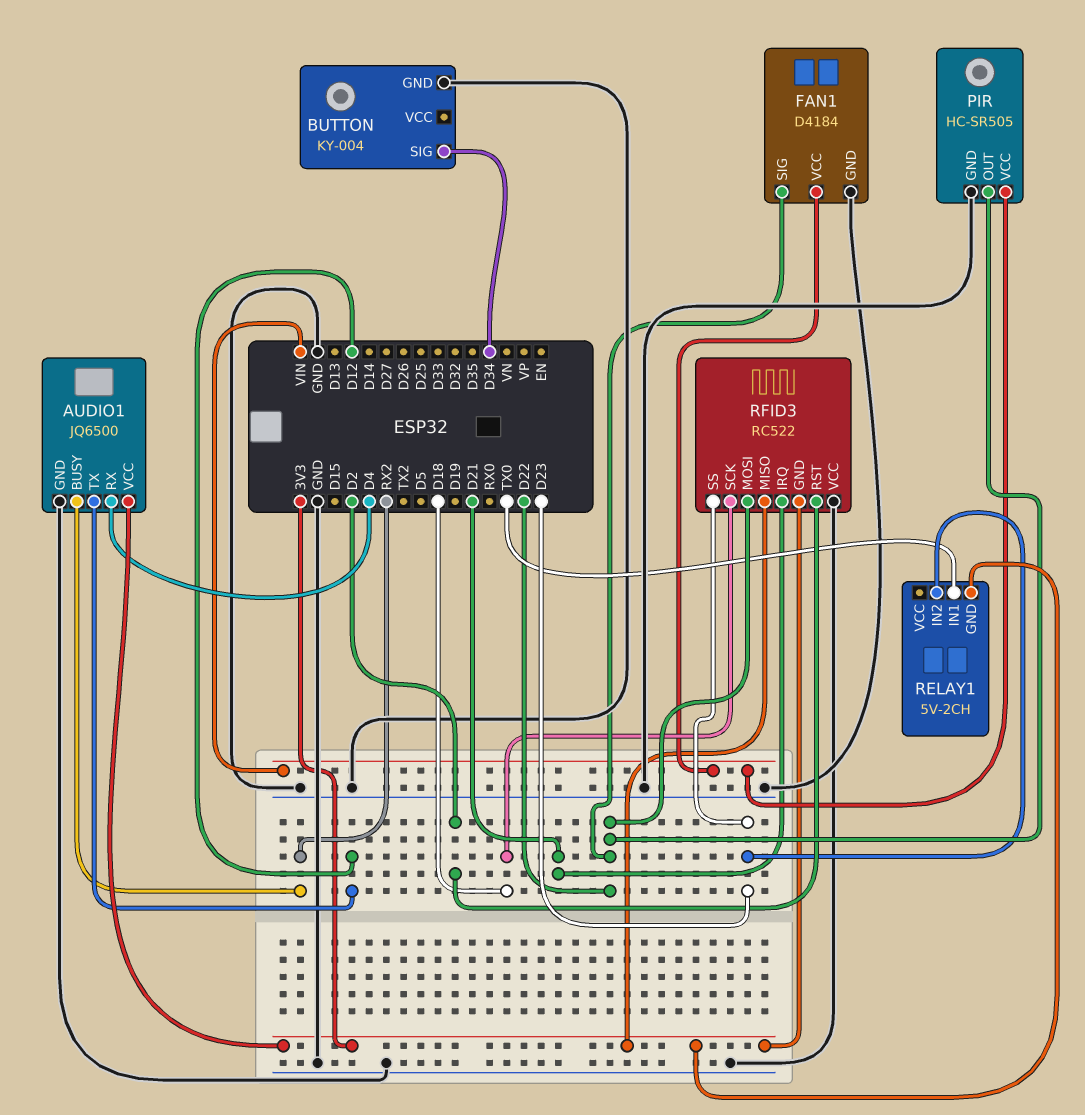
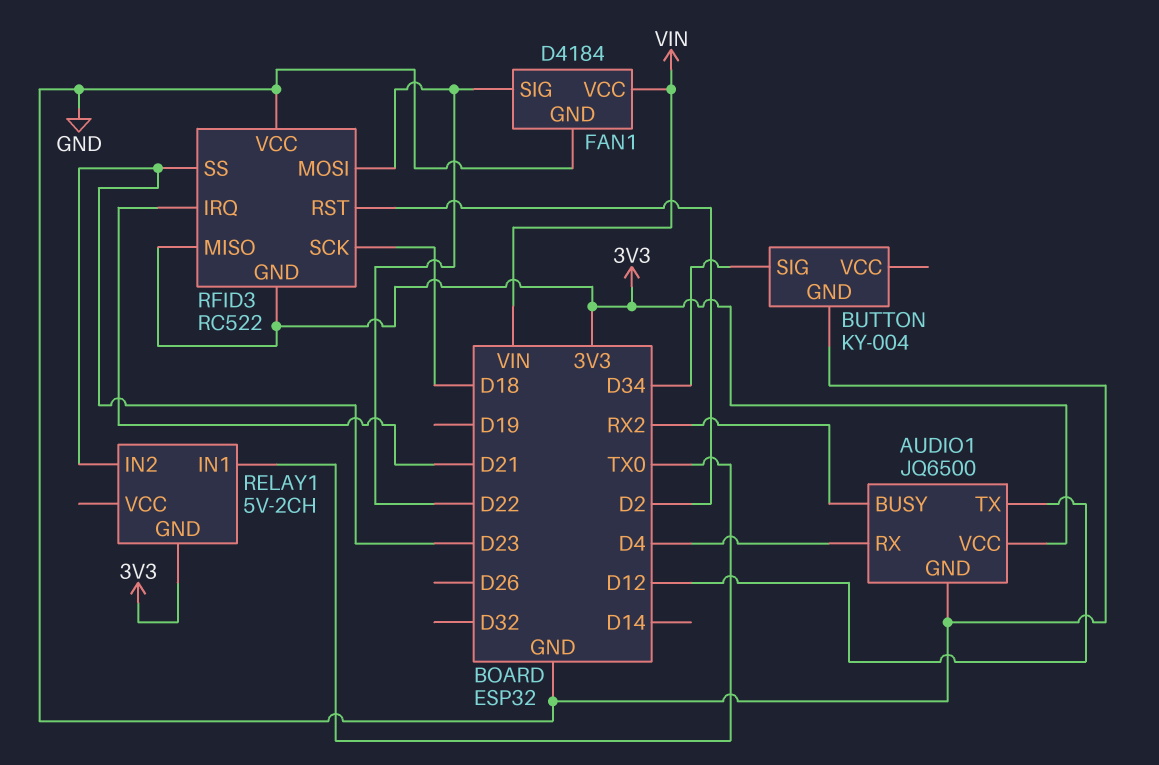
PIR: HC-SR505 -> none
PIR pin GND: GND -> none
PIR pin OUT: D22 -> none
PIR pin VCC: VIN -> none

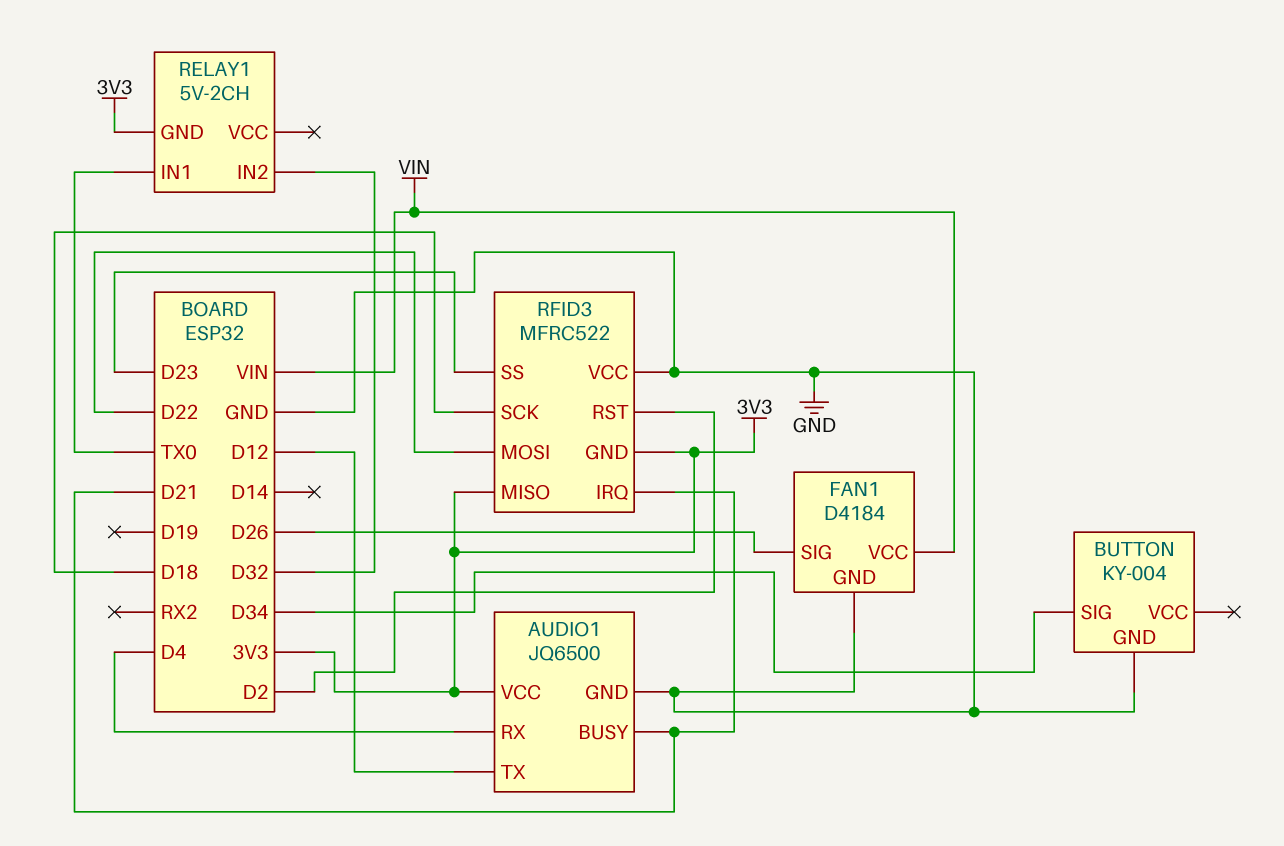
AUDIO1 pin BUSY: RX2 -> D21
FAN1 pin SIG: D22 -> D26
RELAY1 pin IN2: D23 -> D32
RFID3: RC522 -> MFRC522

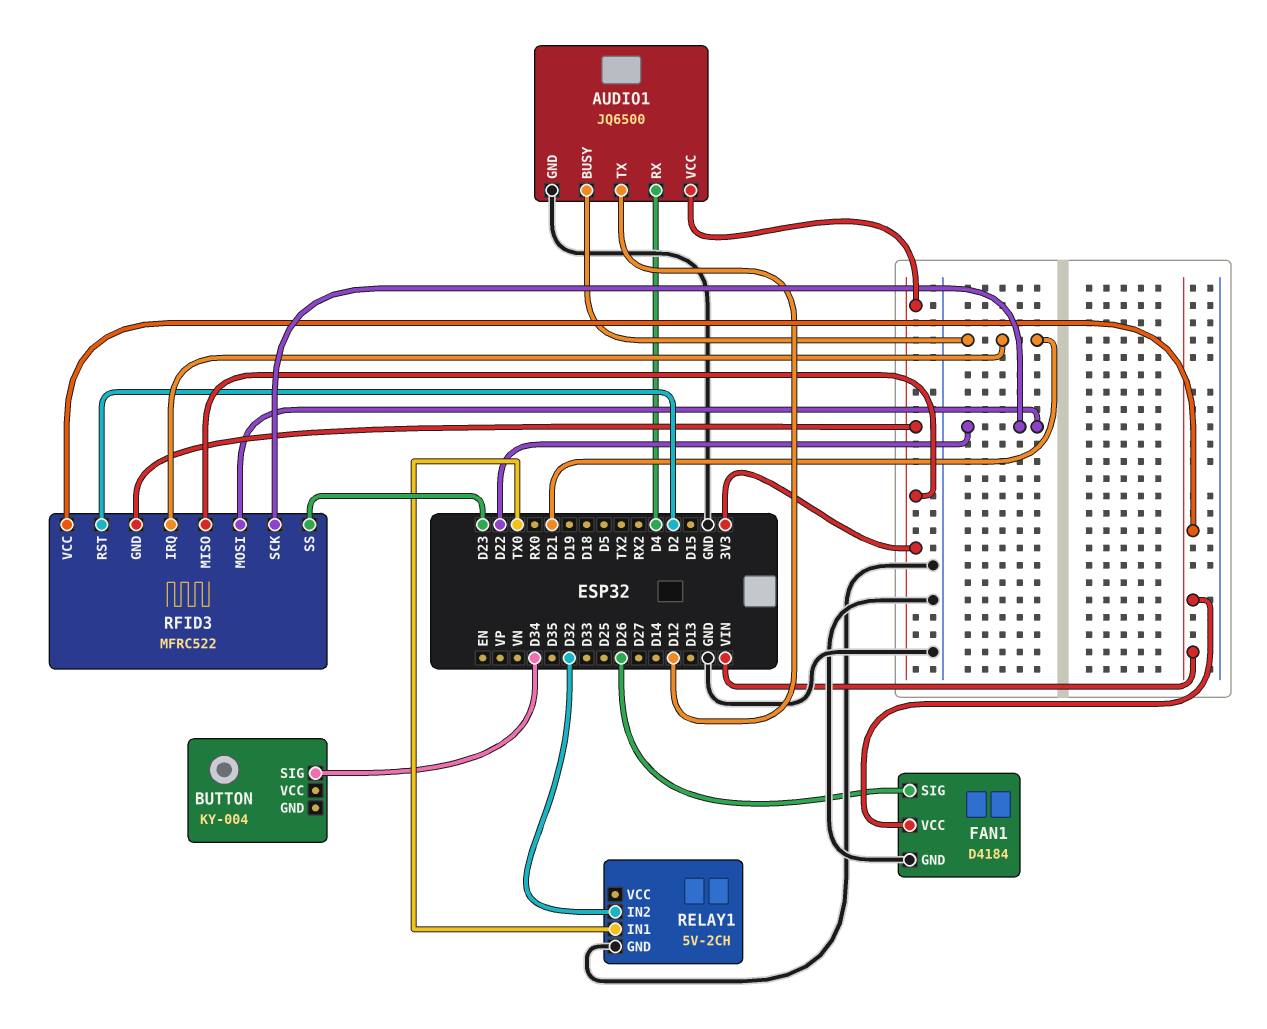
BUTTON pin GND: GND -> none
RELAY1 pin GND: 3V3 -> GND
RFID3 pin SCK: D18 -> D22
RFID3 pin VCC: GND -> VIN

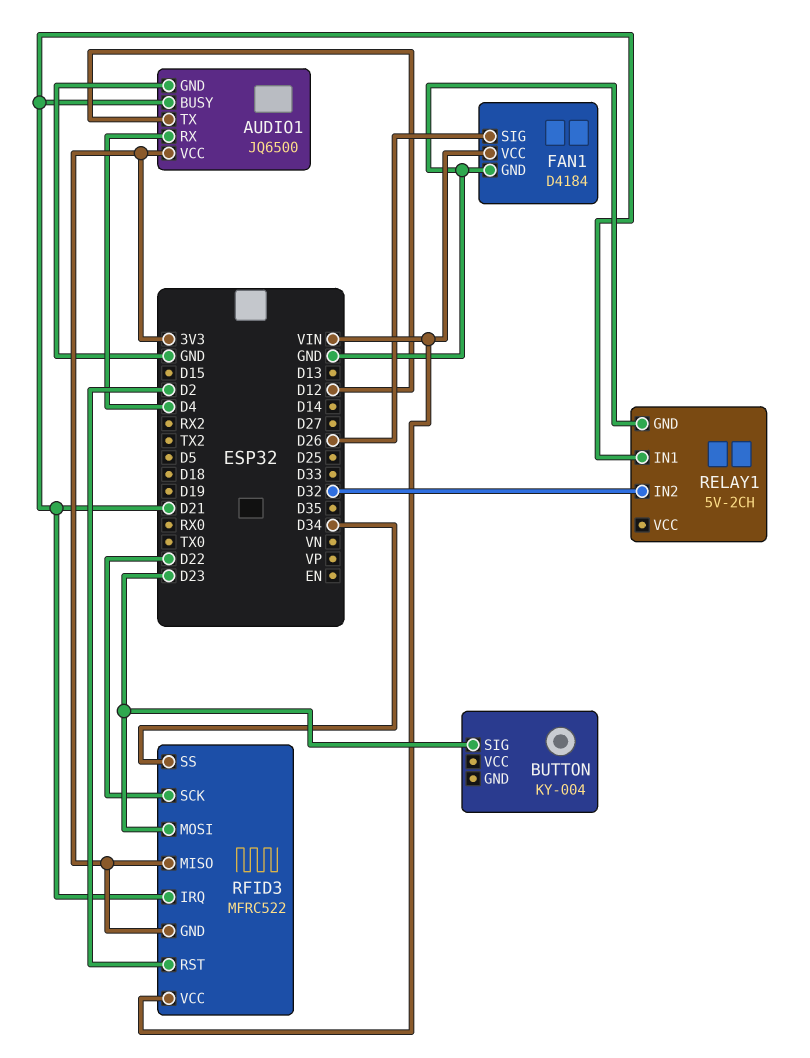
BUTTON pin SIG: D34 -> D23
RELAY1 pin IN1: TX0 -> D21
RFID3 pin MOSI: D22 -> D23
RFID3 pin SS: D23 -> D34

